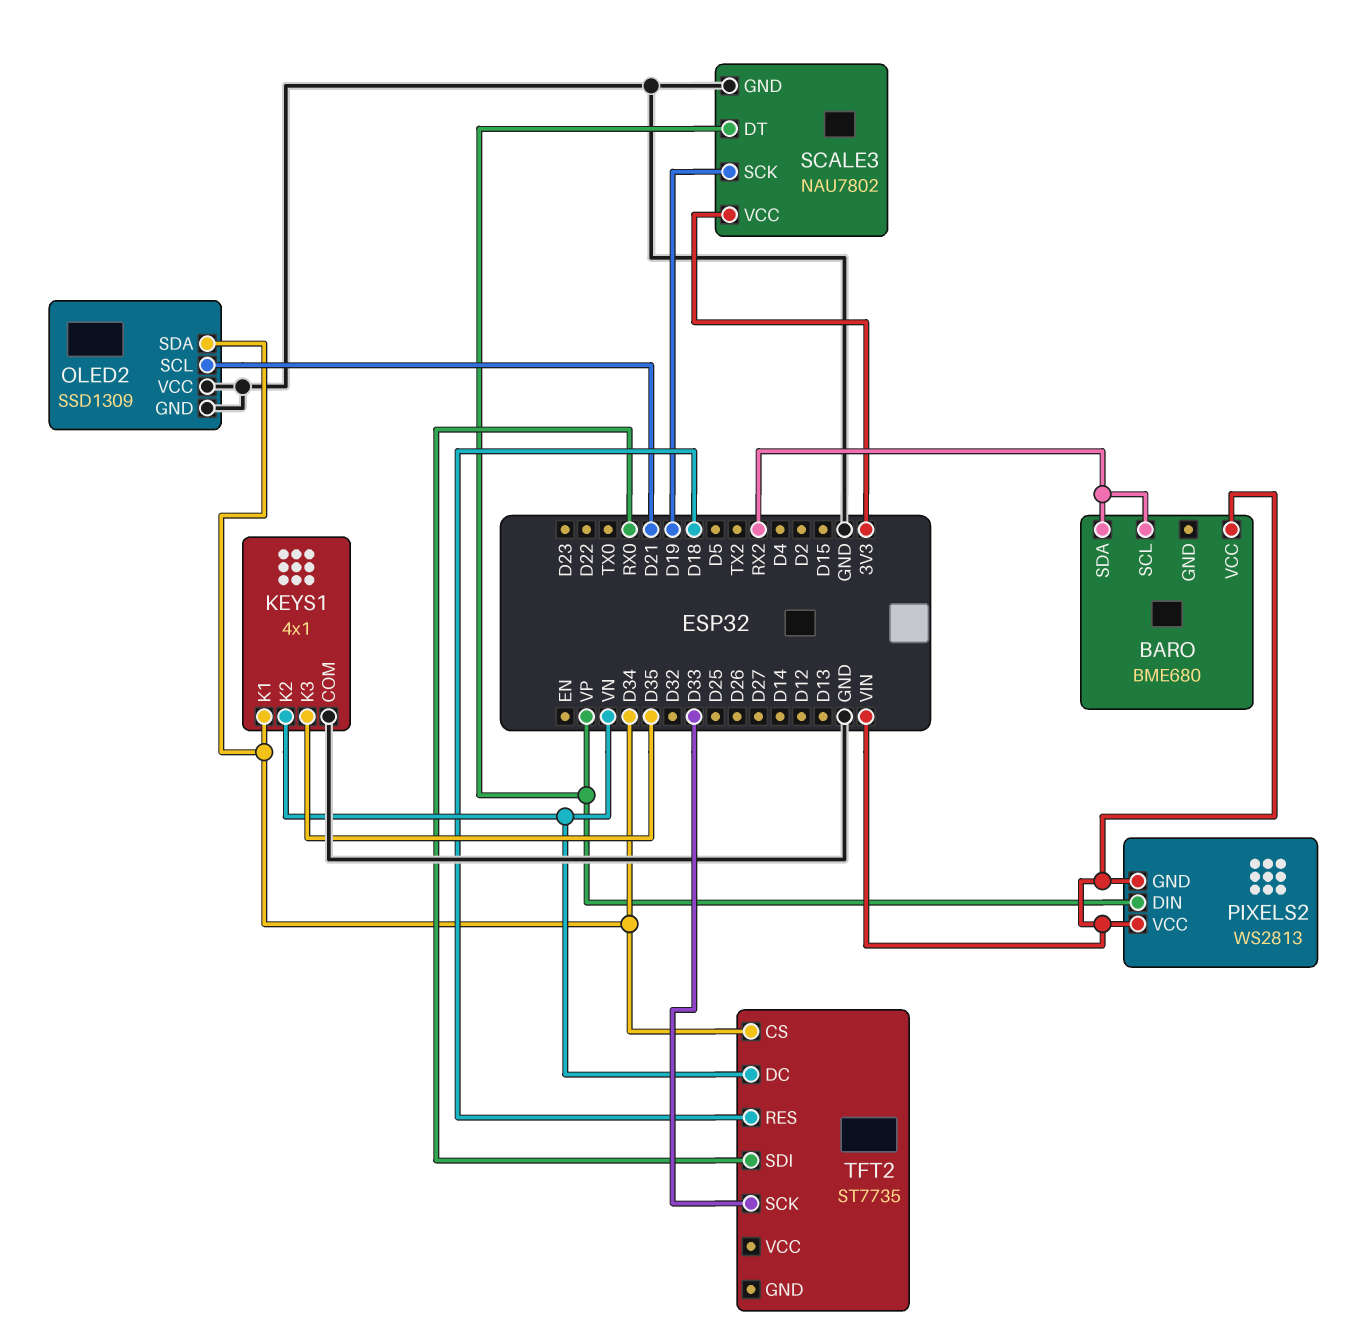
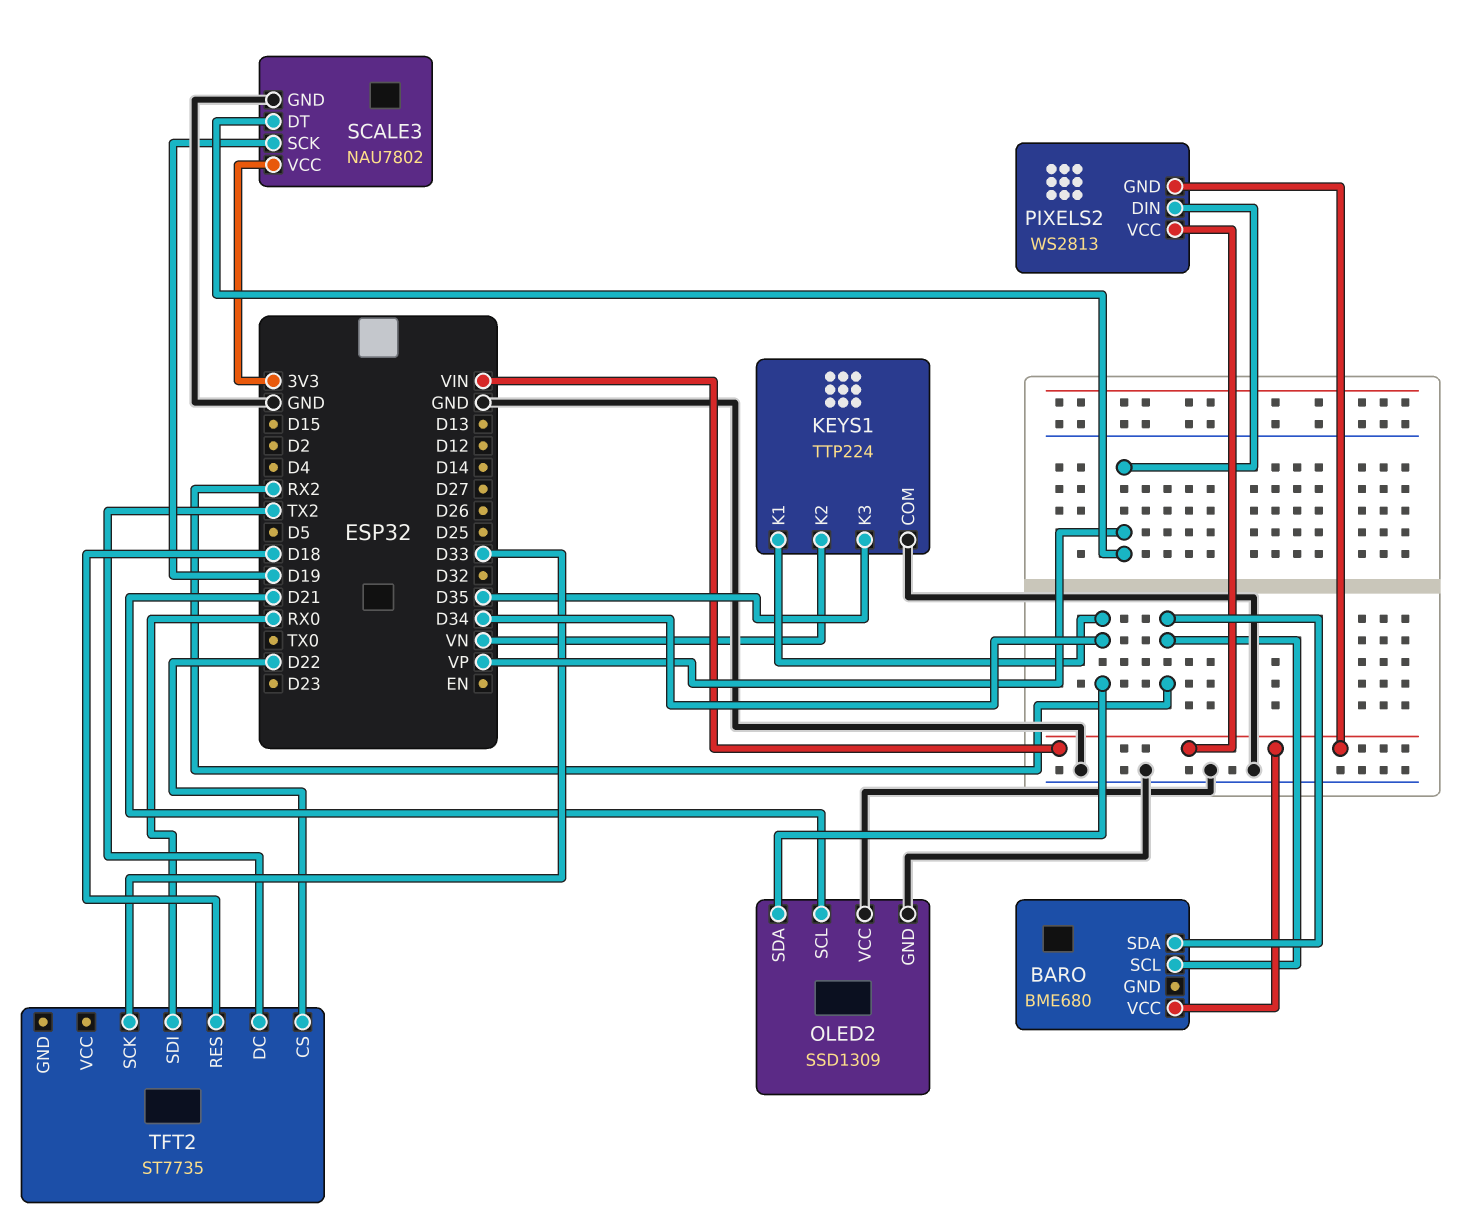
KEYS1: 4x1 -> TTP224
TFT2 pin CS: D34 -> D22
TFT2 pin DC: VN -> TX2

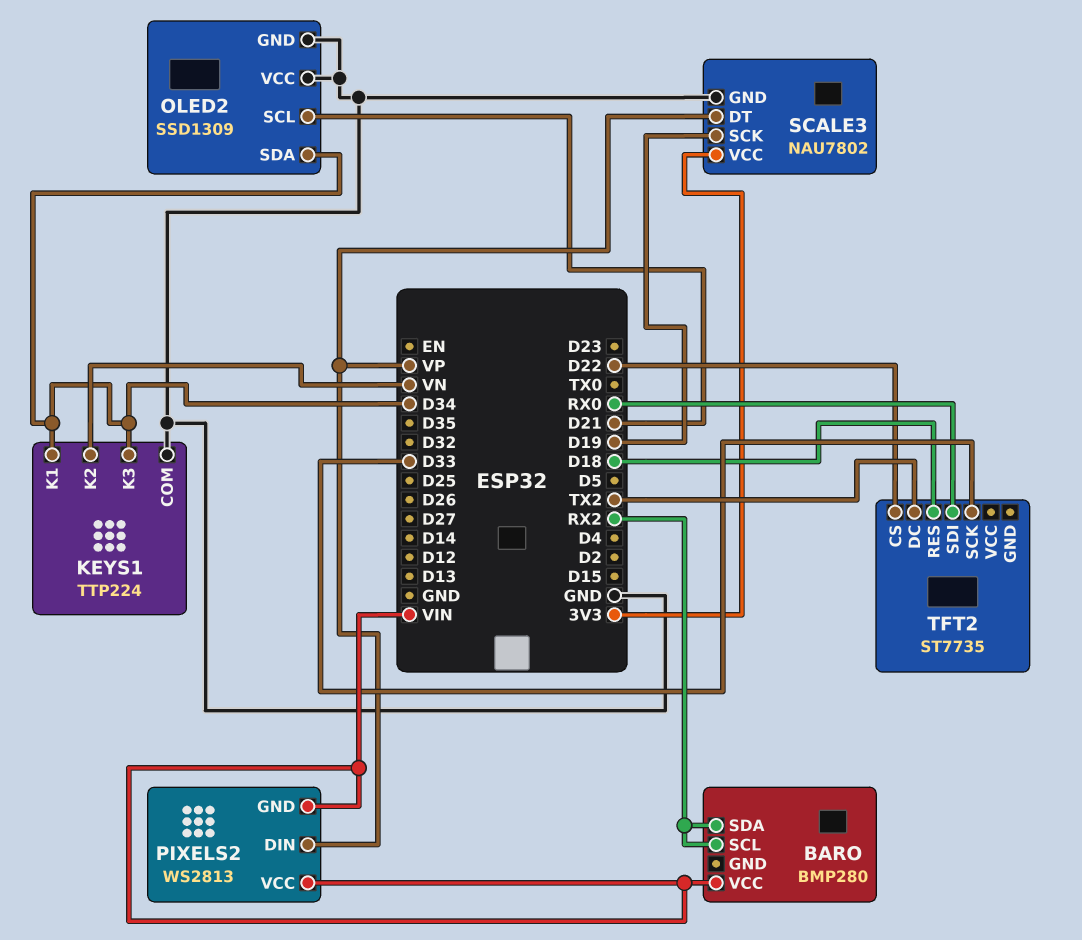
BARO: BME680 -> BMP280
KEYS1 pin K3: D35 -> D34

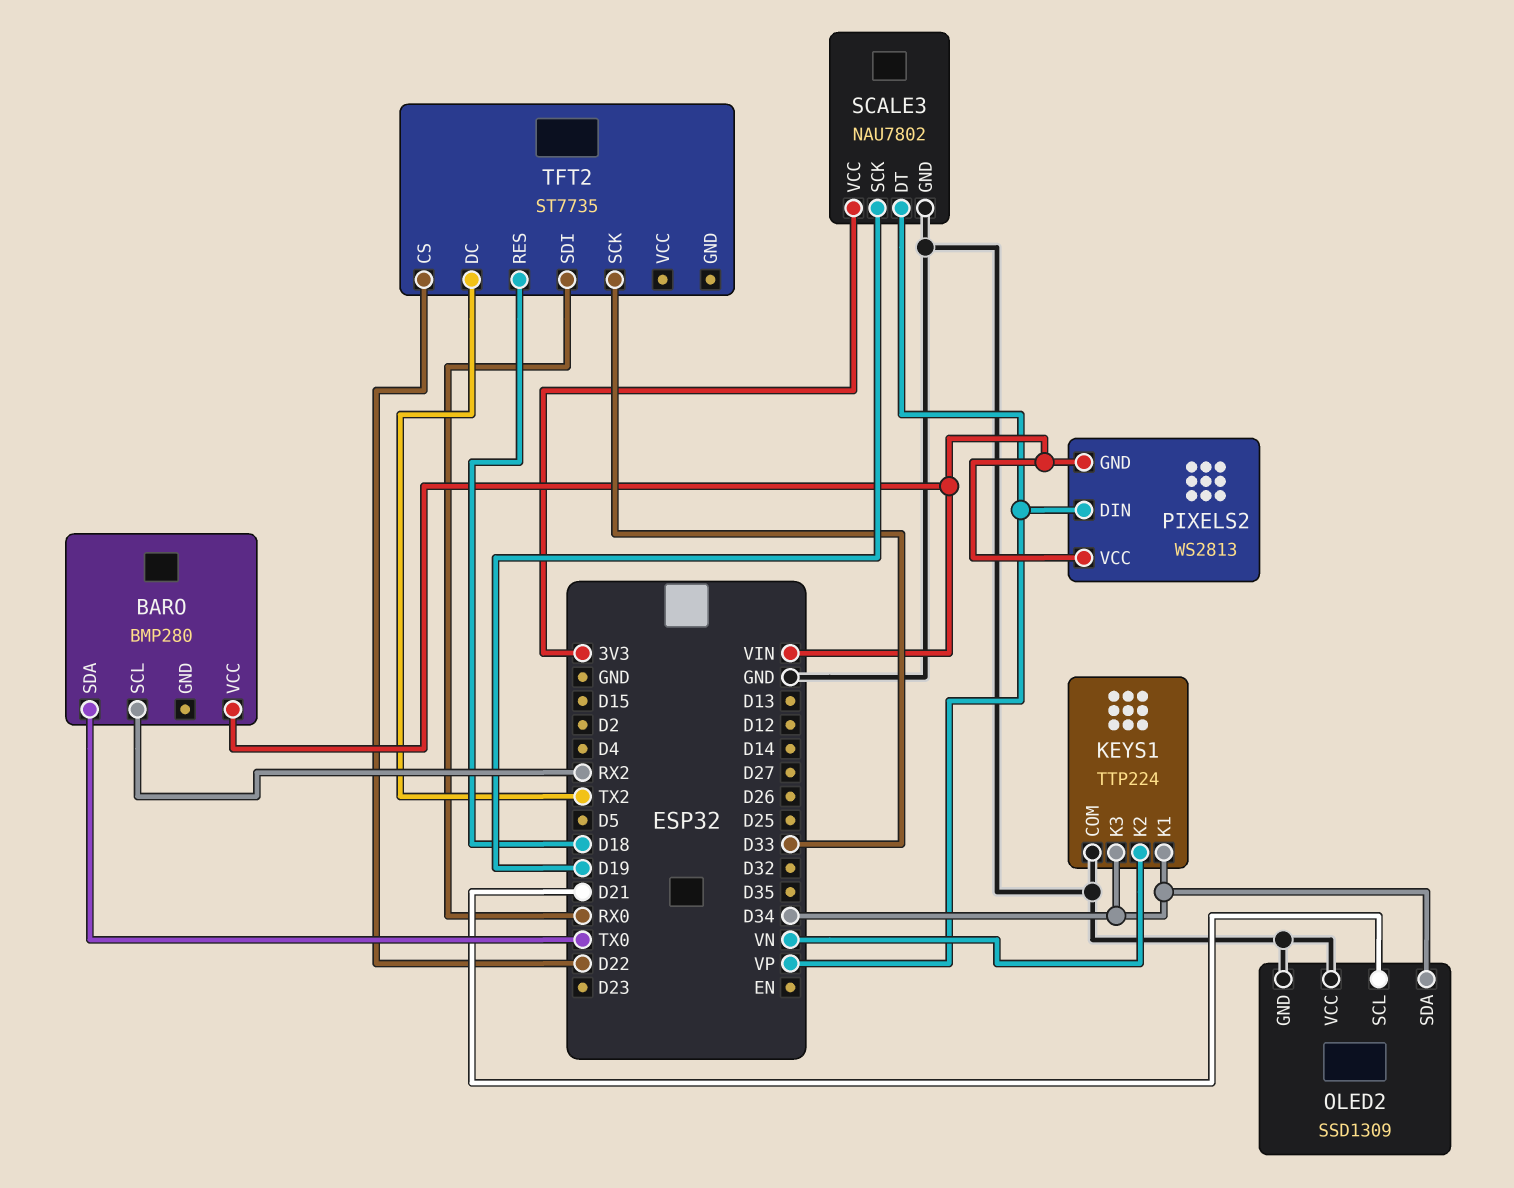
BARO pin SDA: RX2 -> TX0

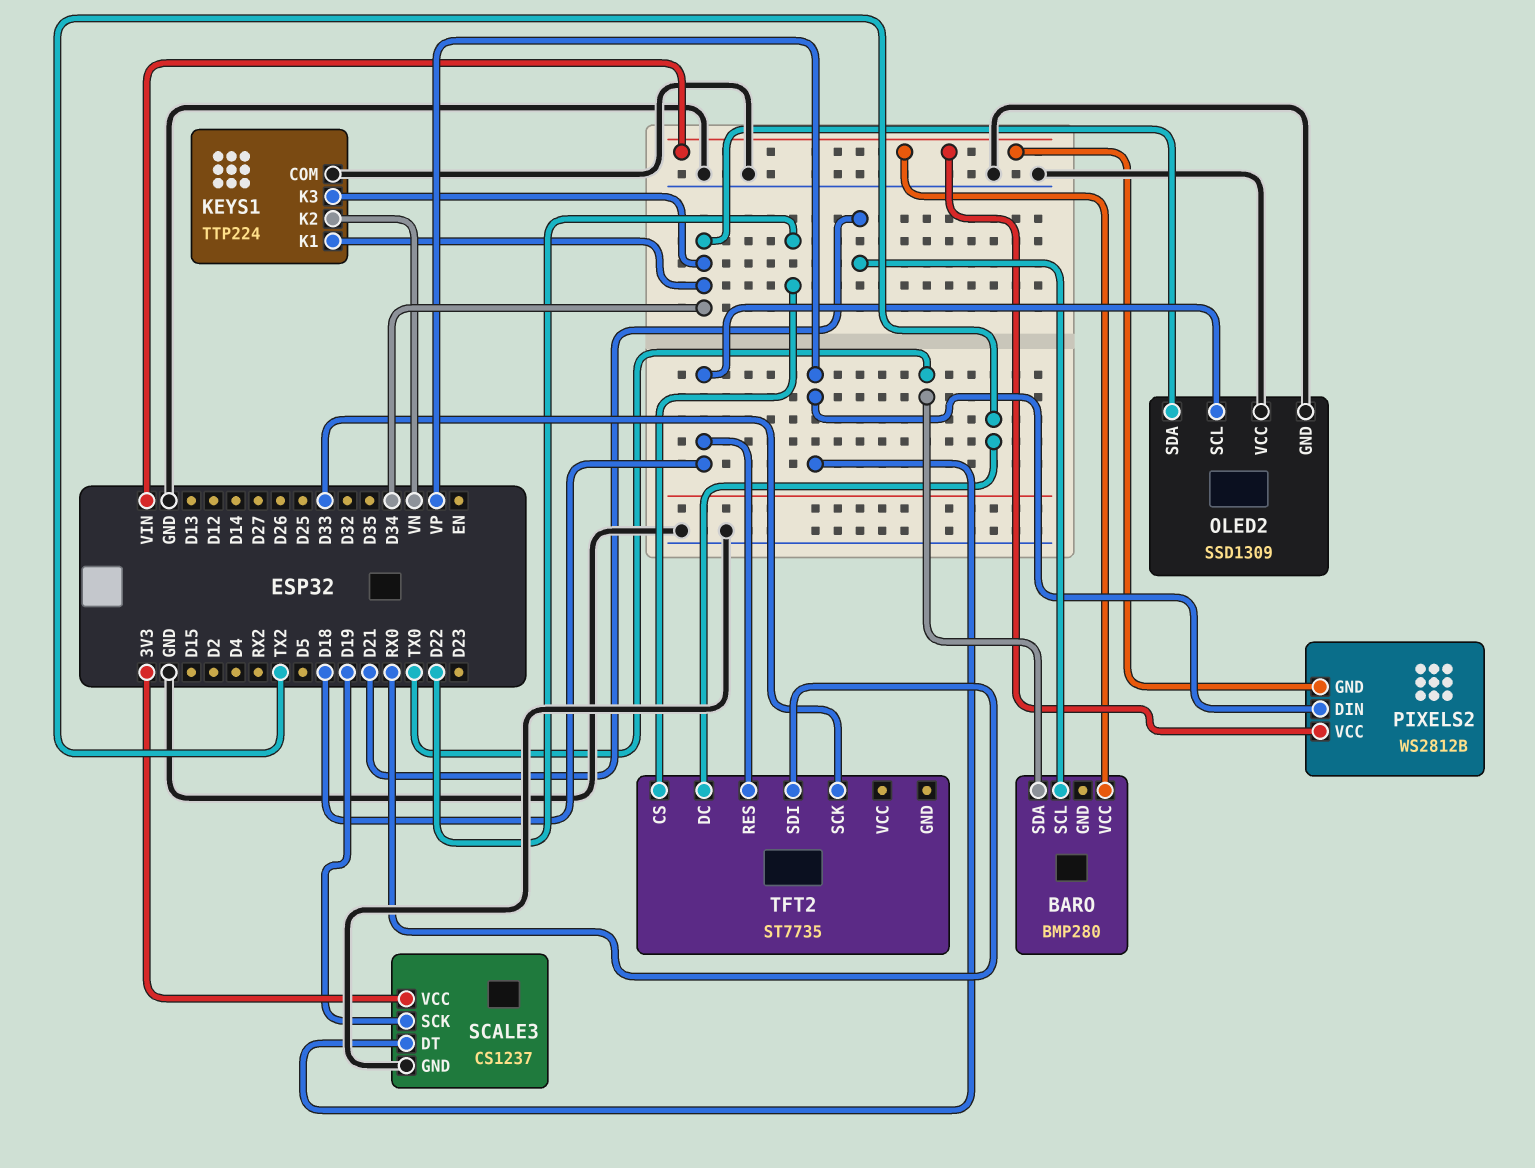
BARO pin SCL: RX2 -> D21
OLED2 pin SCL: D21 -> D18
PIXELS2: WS2813 -> WS2812B
SCALE3: NAU7802 -> CS1237

